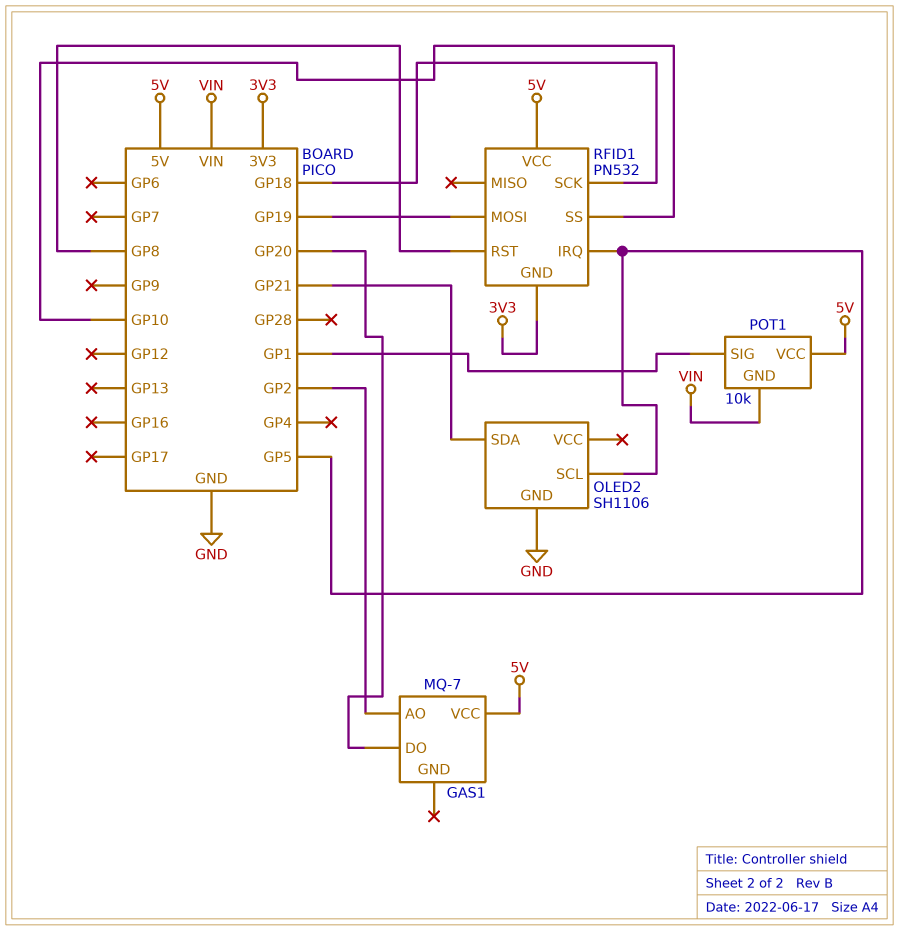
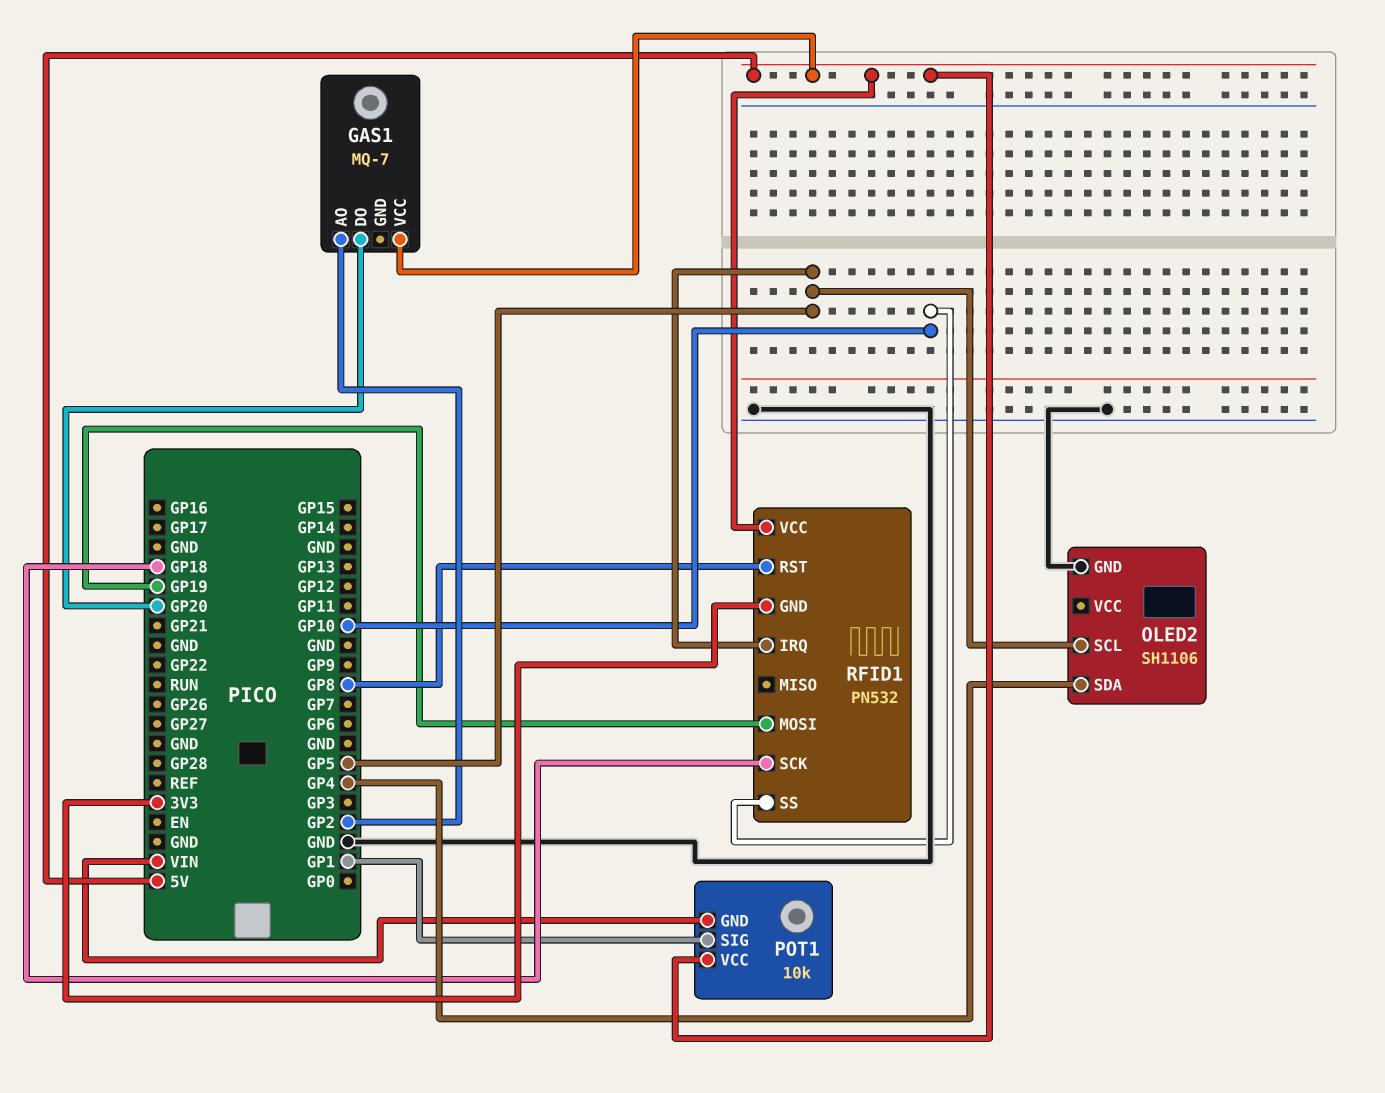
OLED2 pin SDA: GP21 -> GP4

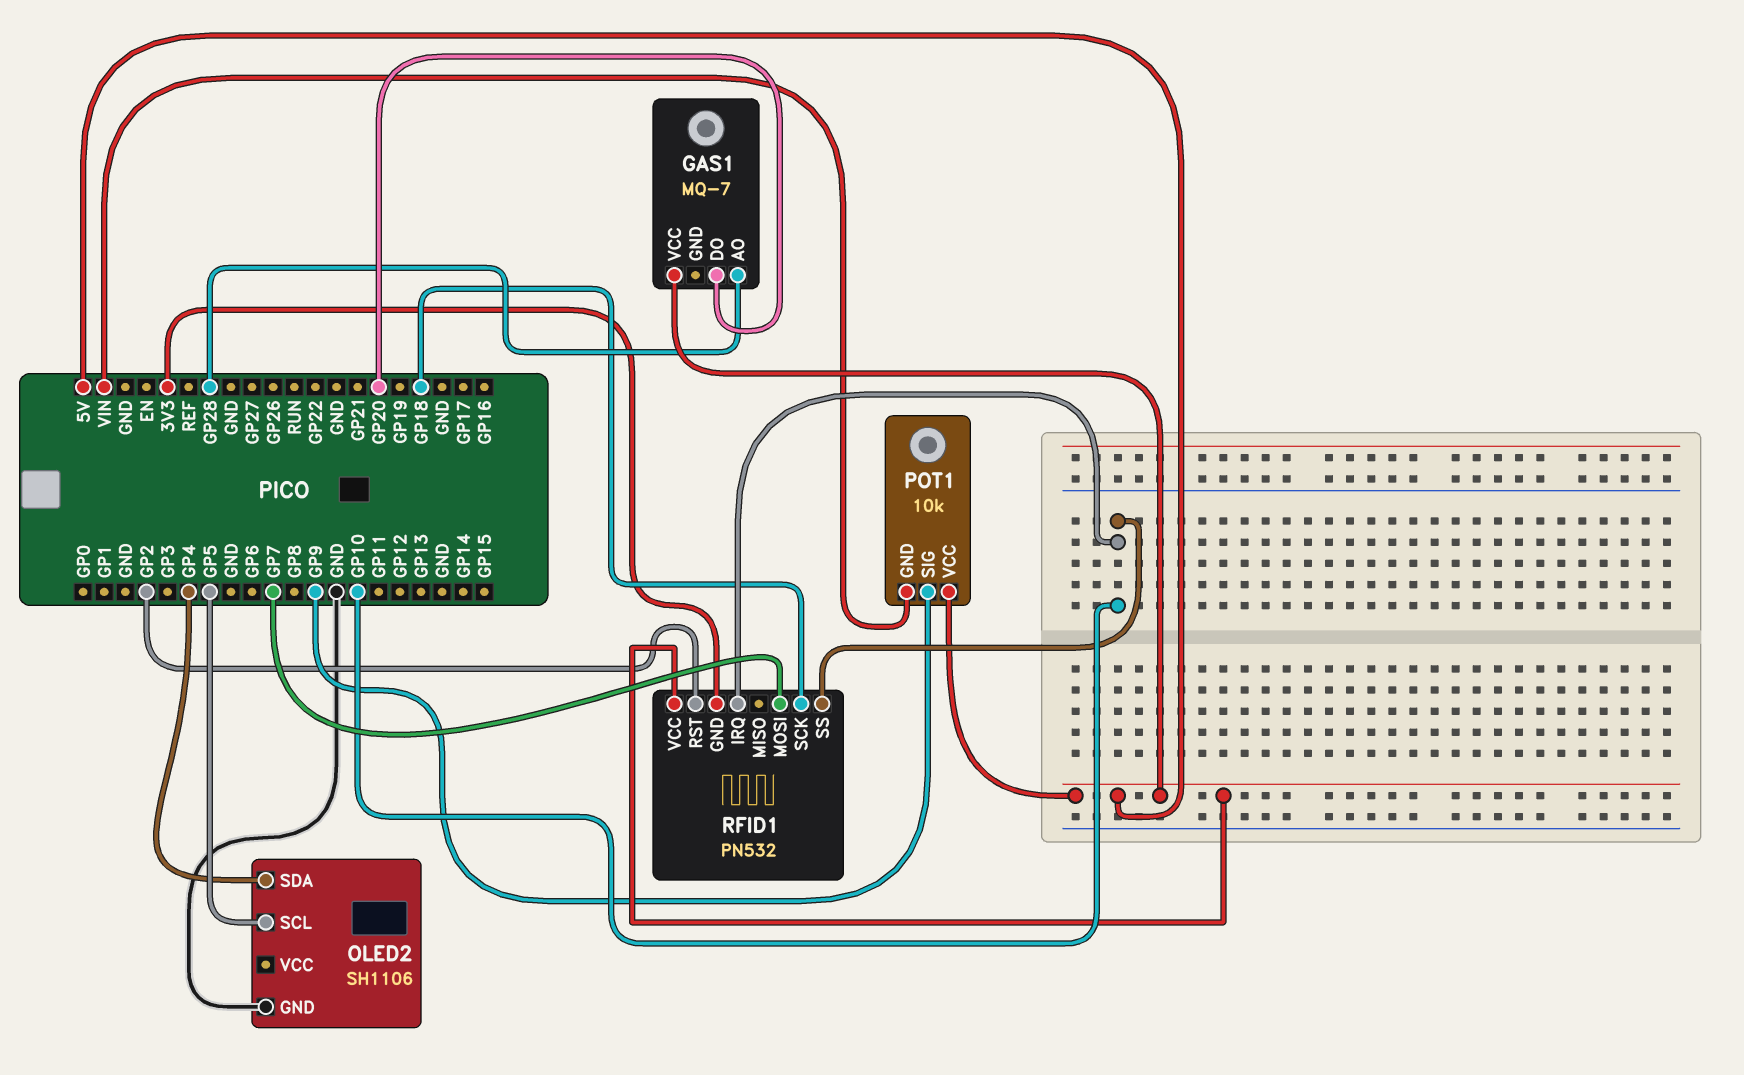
GAS1 pin AO: GP2 -> GP28
POT1 pin SIG: GP1 -> GP9
RFID1 pin IRQ: GP5 -> GP10
RFID1 pin MOSI: GP19 -> GP7
RFID1 pin RST: GP8 -> GP2

